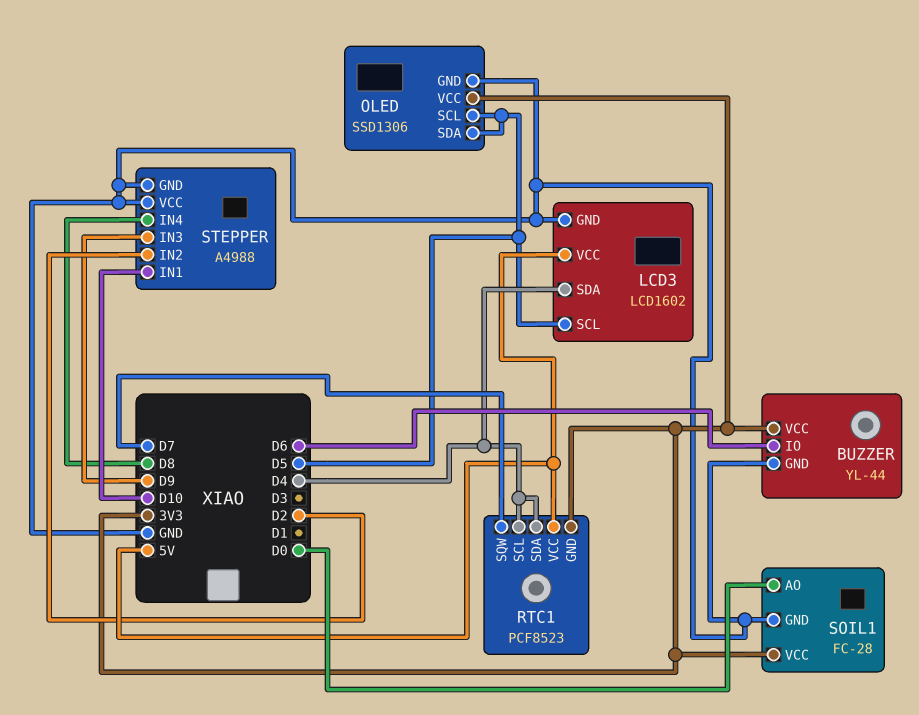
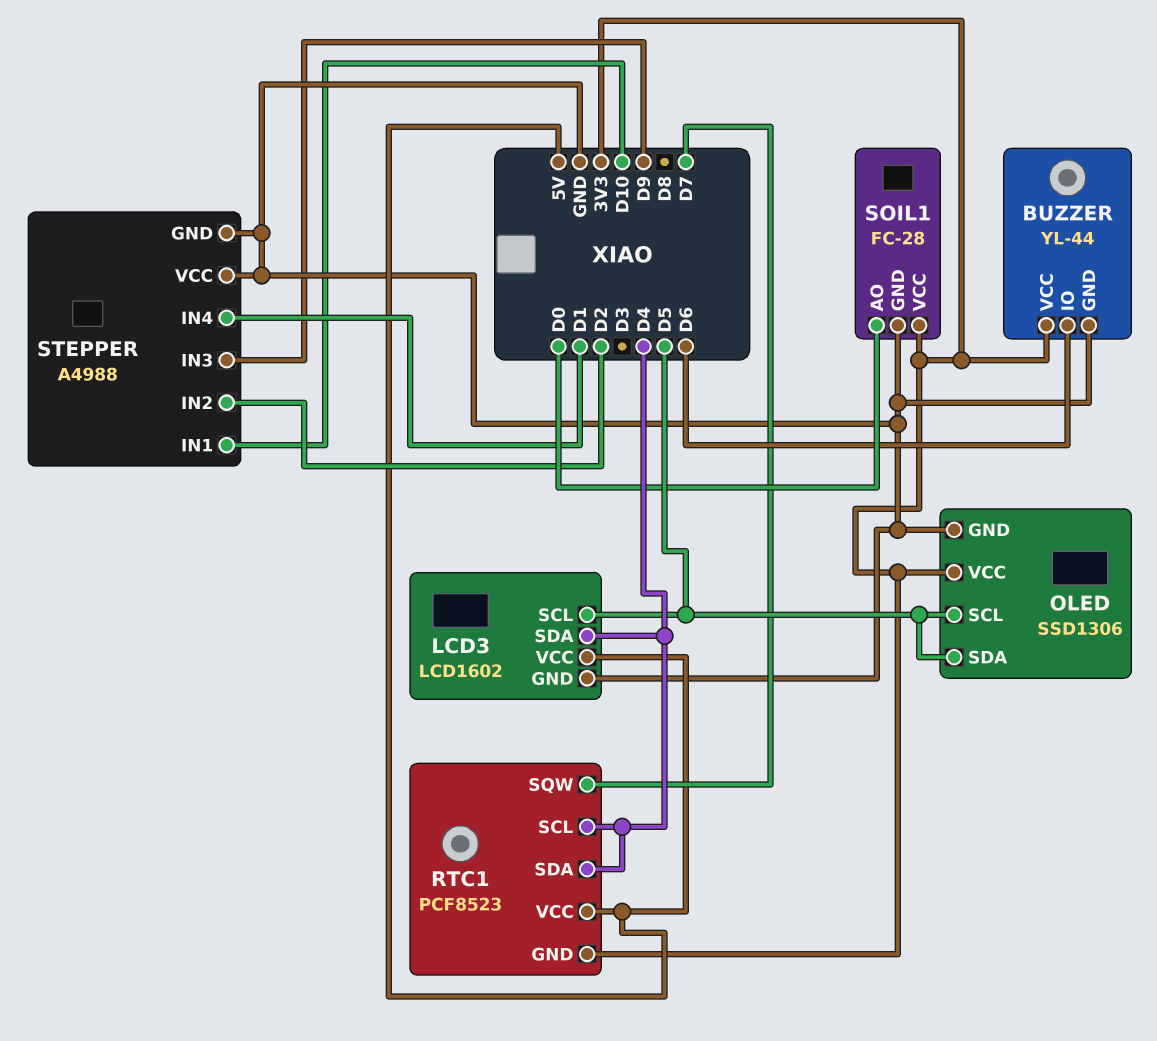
STEPPER pin IN4: D8 -> D1

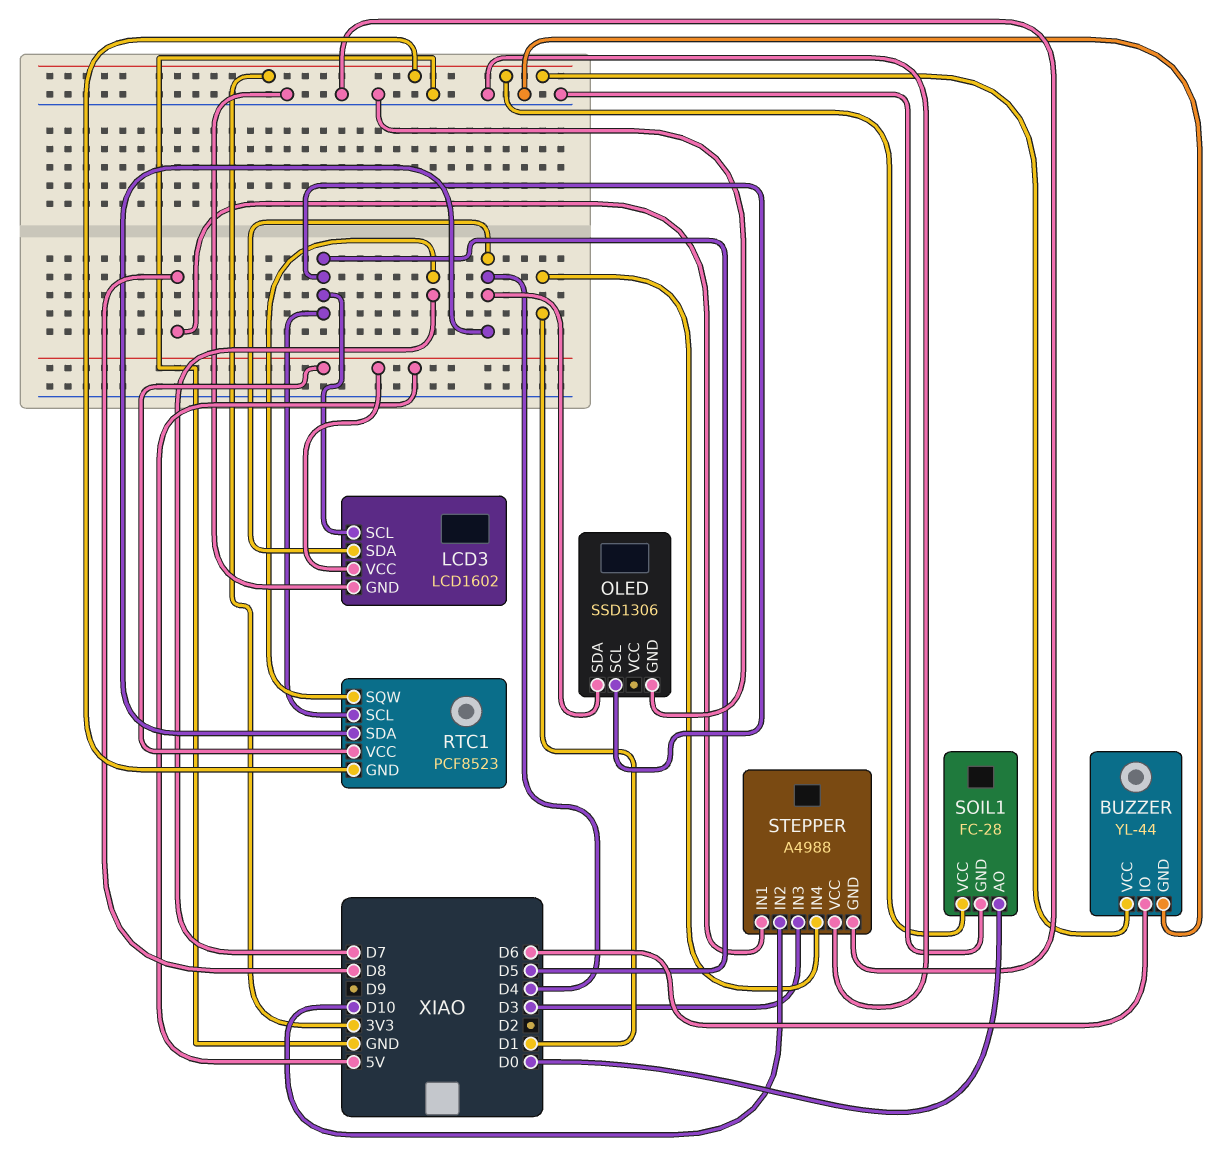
OLED pin SDA: D5 -> D4
OLED pin VCC: 3V3 -> none
RTC1 pin SCL: D4 -> D5
STEPPER pin IN1: D10 -> D8
STEPPER pin IN2: D2 -> D10
STEPPER pin IN3: D9 -> D3

